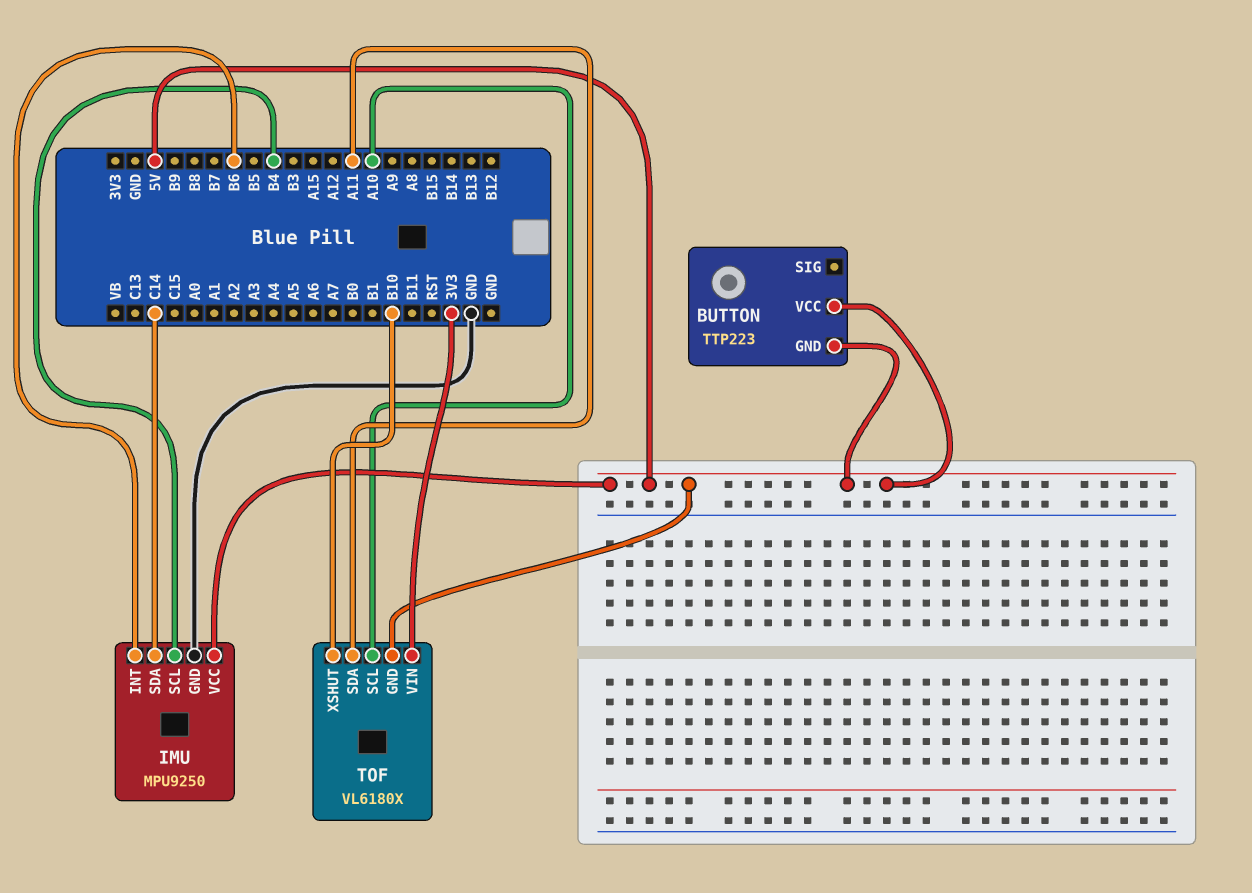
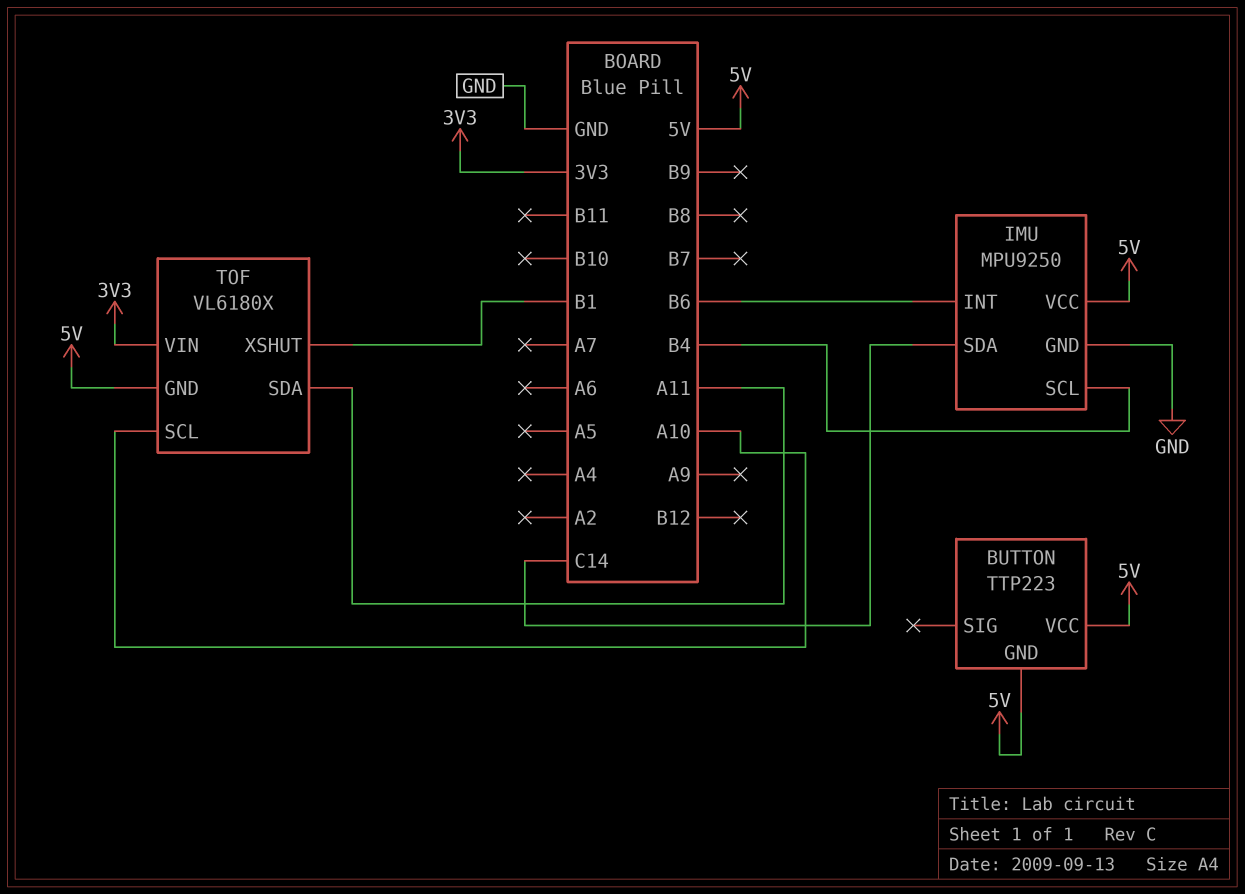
TOF pin XSHUT: B10 -> B1

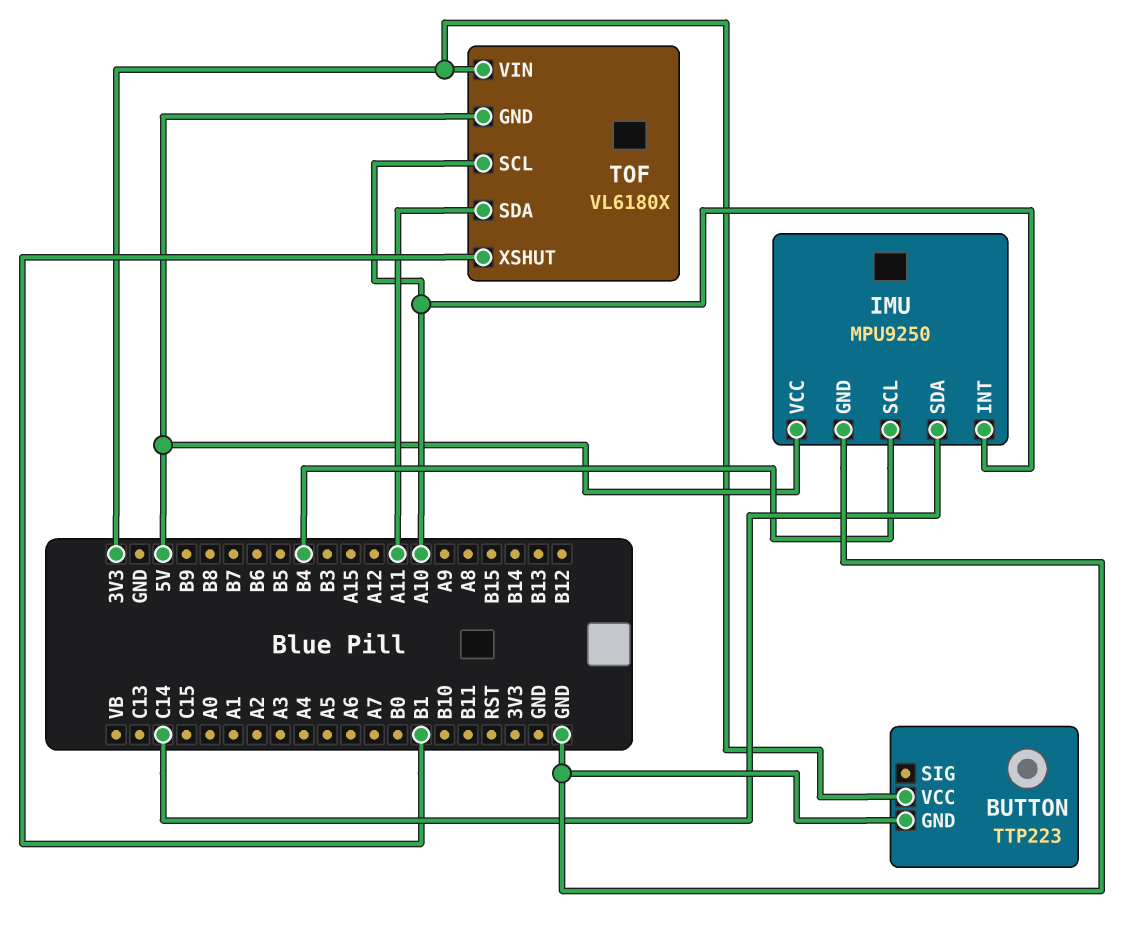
BUTTON pin GND: 5V -> GND
BUTTON pin VCC: 5V -> 3V3
IMU pin INT: B6 -> A10

